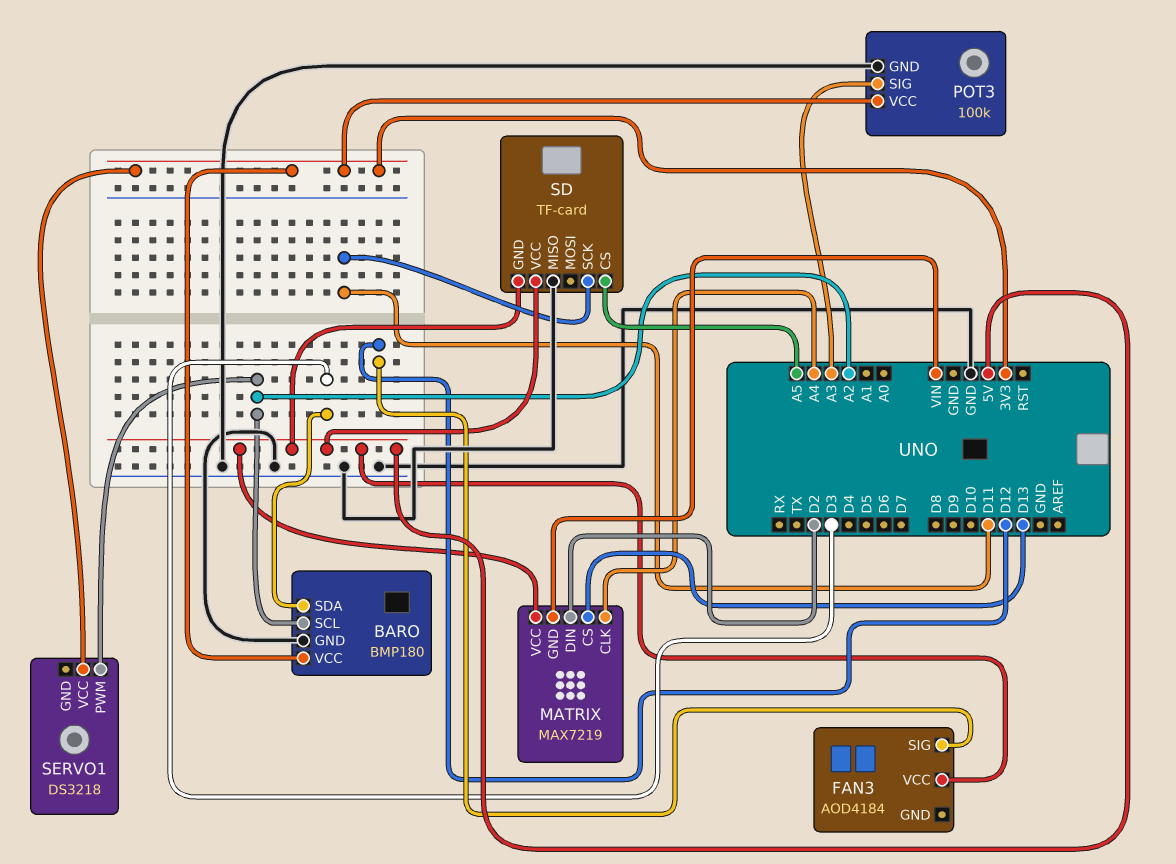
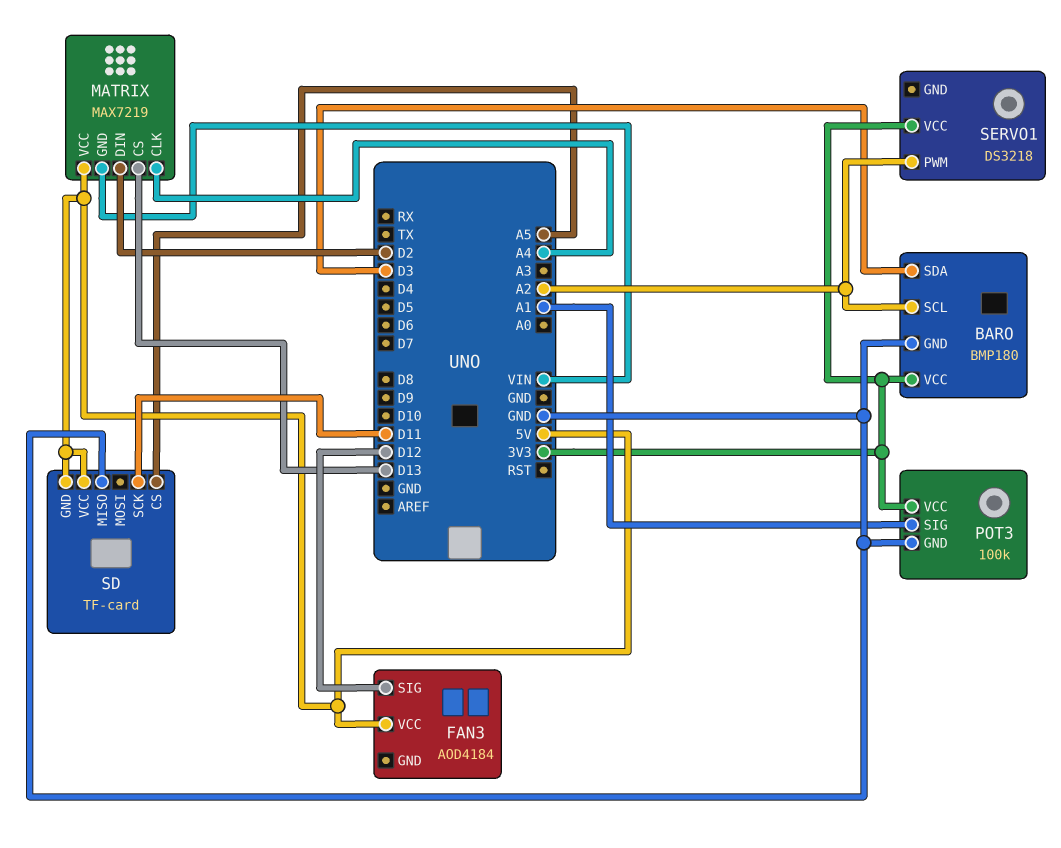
POT3 pin SIG: A3 -> A1

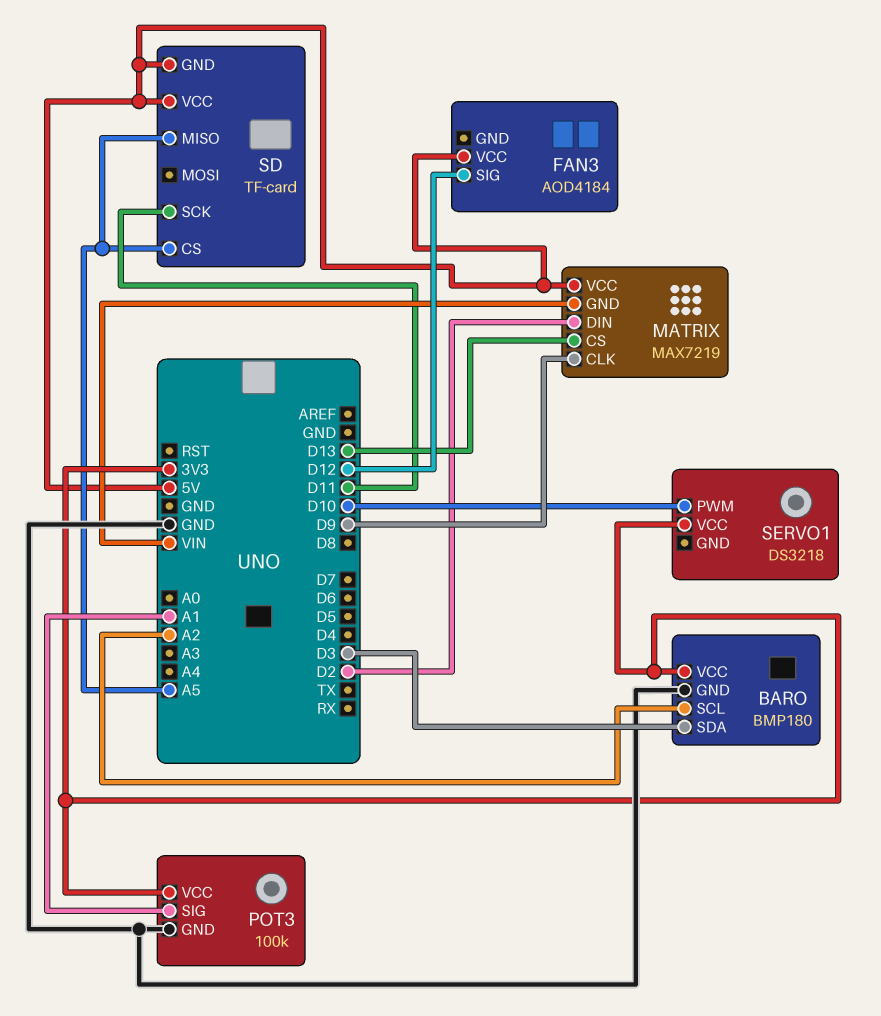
MATRIX pin CLK: A4 -> D9
SD pin MISO: GND -> A5
SERVO1 pin PWM: A2 -> D10

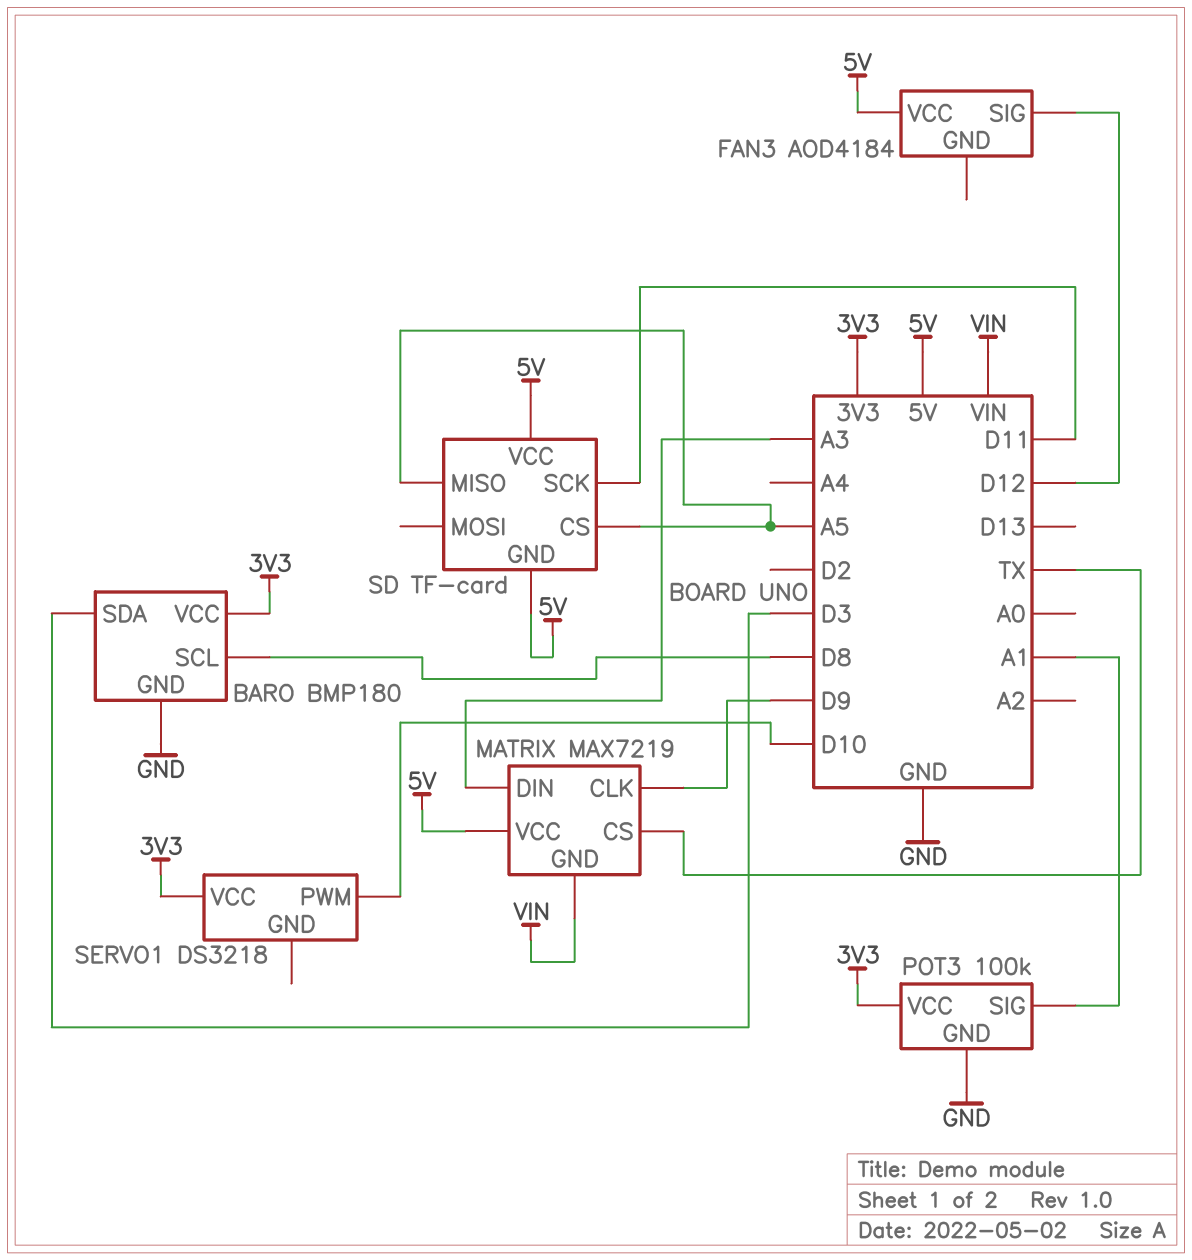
BARO pin SCL: A2 -> D8
MATRIX pin CS: D13 -> TX
MATRIX pin DIN: D2 -> A3

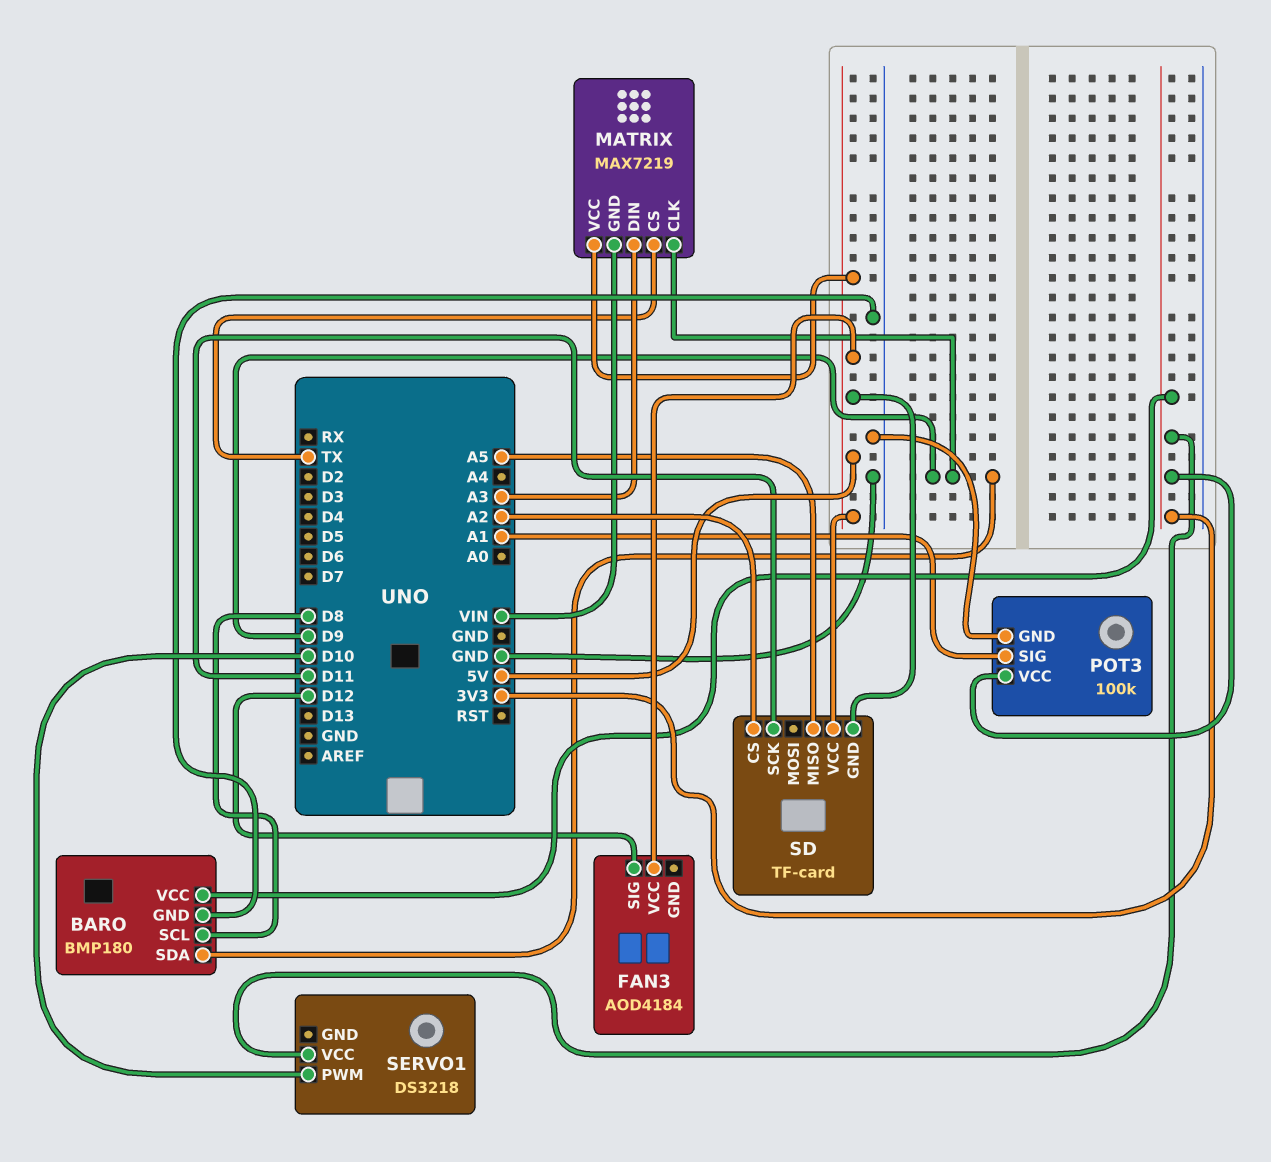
BARO pin SDA: D3 -> D9
SD pin CS: A5 -> A2

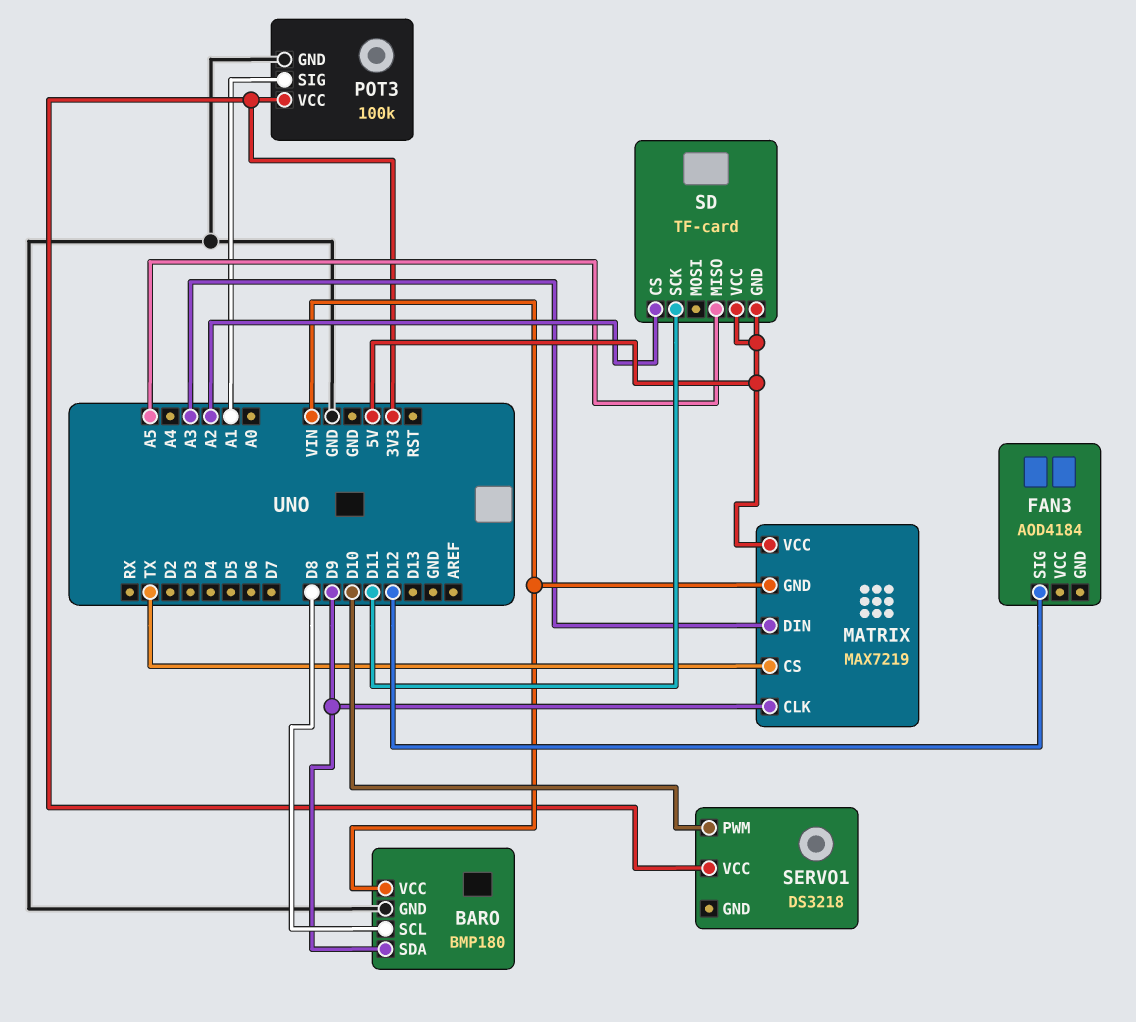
BARO pin VCC: 3V3 -> VIN
FAN3 pin VCC: 5V -> none

